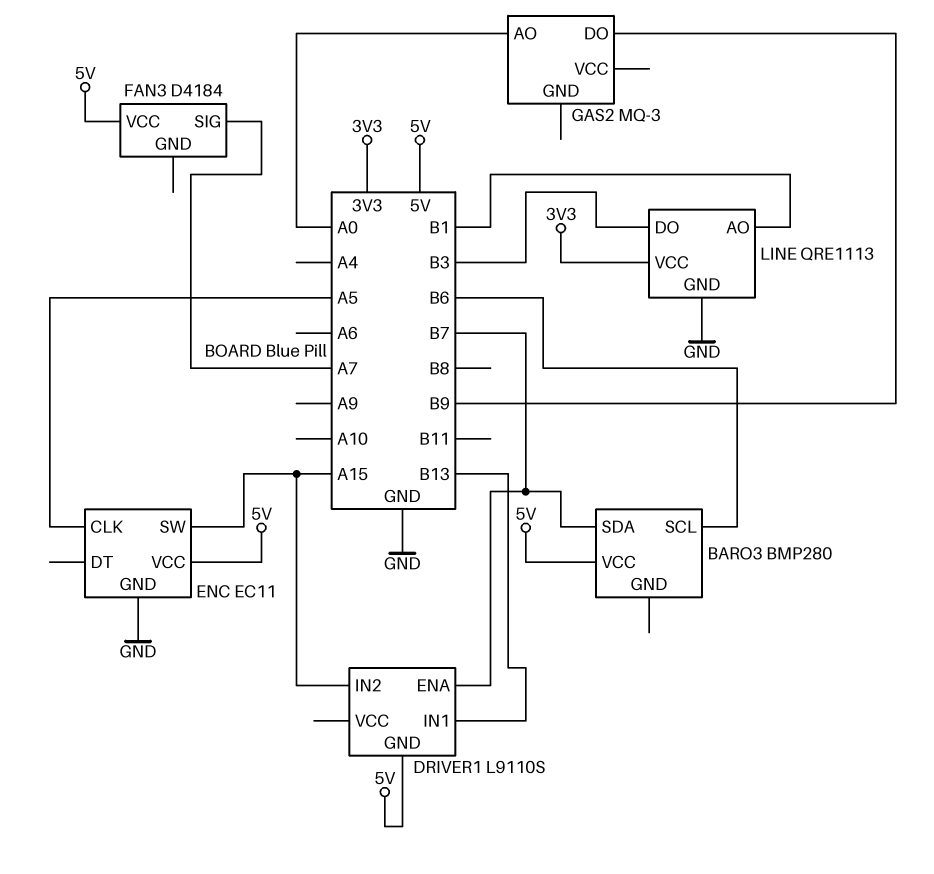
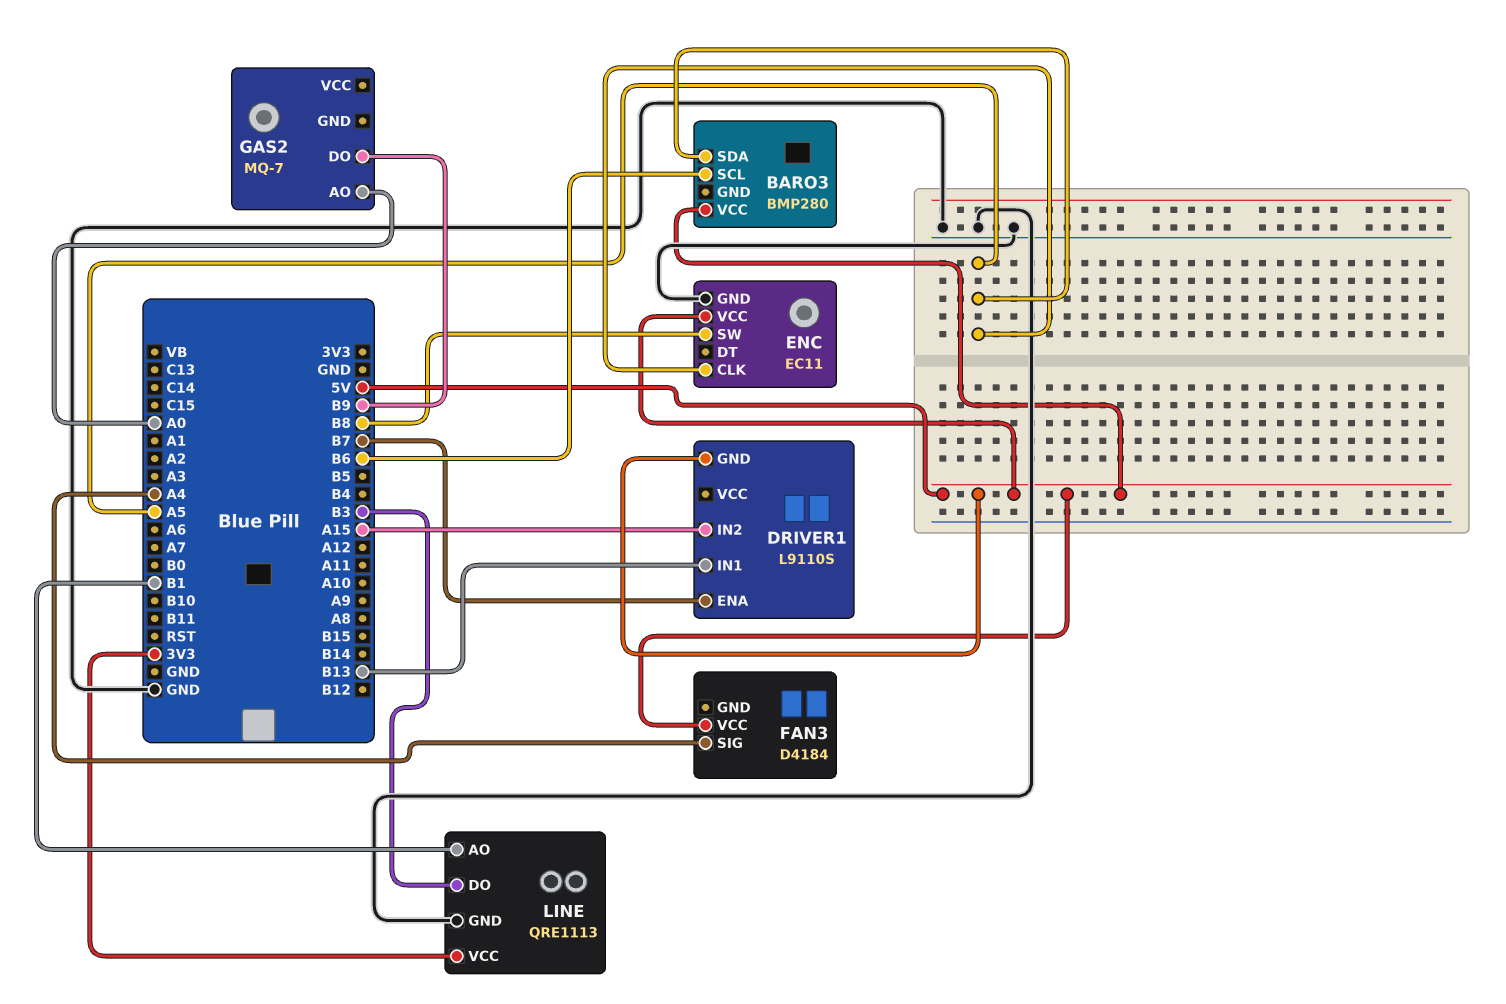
BARO3 pin SDA: B7 -> A5
ENC pin SW: A15 -> B8
FAN3 pin SIG: A7 -> A4
GAS2: MQ-3 -> MQ-7

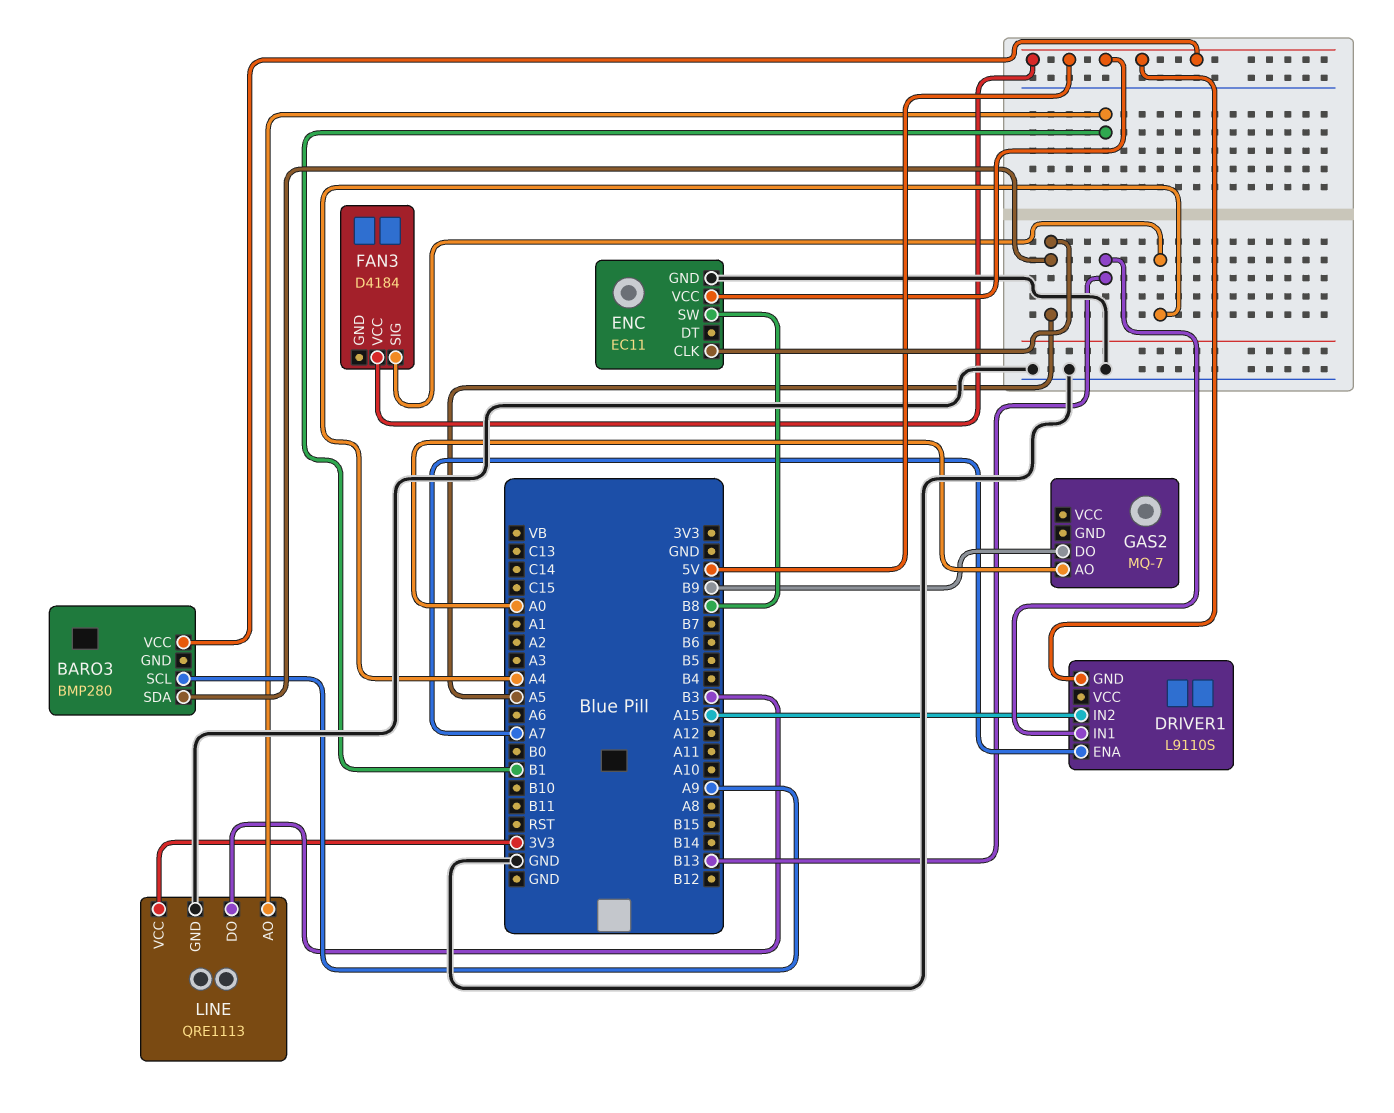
BARO3 pin SCL: B6 -> A9
DRIVER1 pin ENA: B7 -> A7

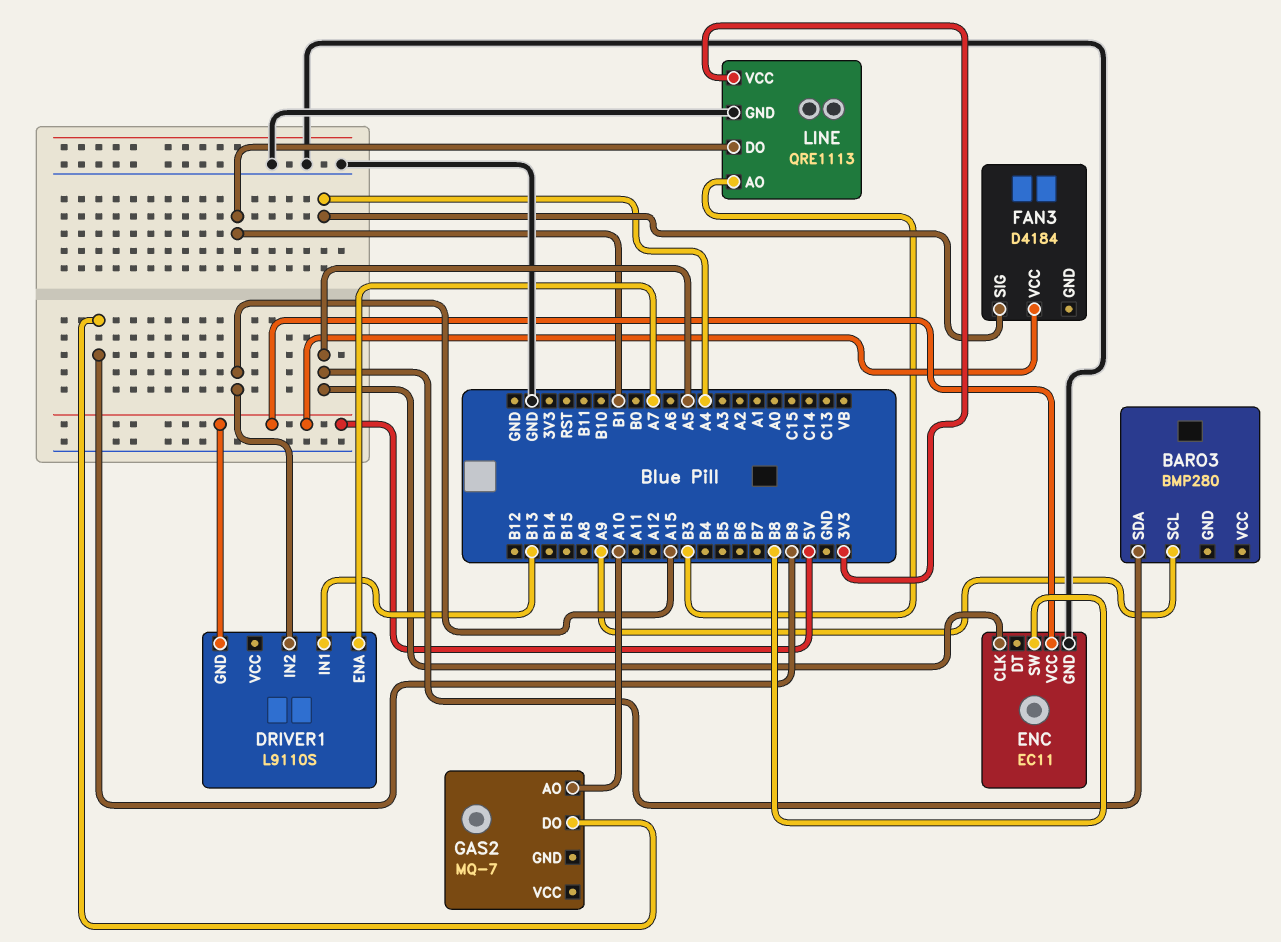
BARO3 pin VCC: 5V -> none
GAS2 pin AO: A0 -> A10
LINE pin AO: B1 -> B3
LINE pin DO: B3 -> B1

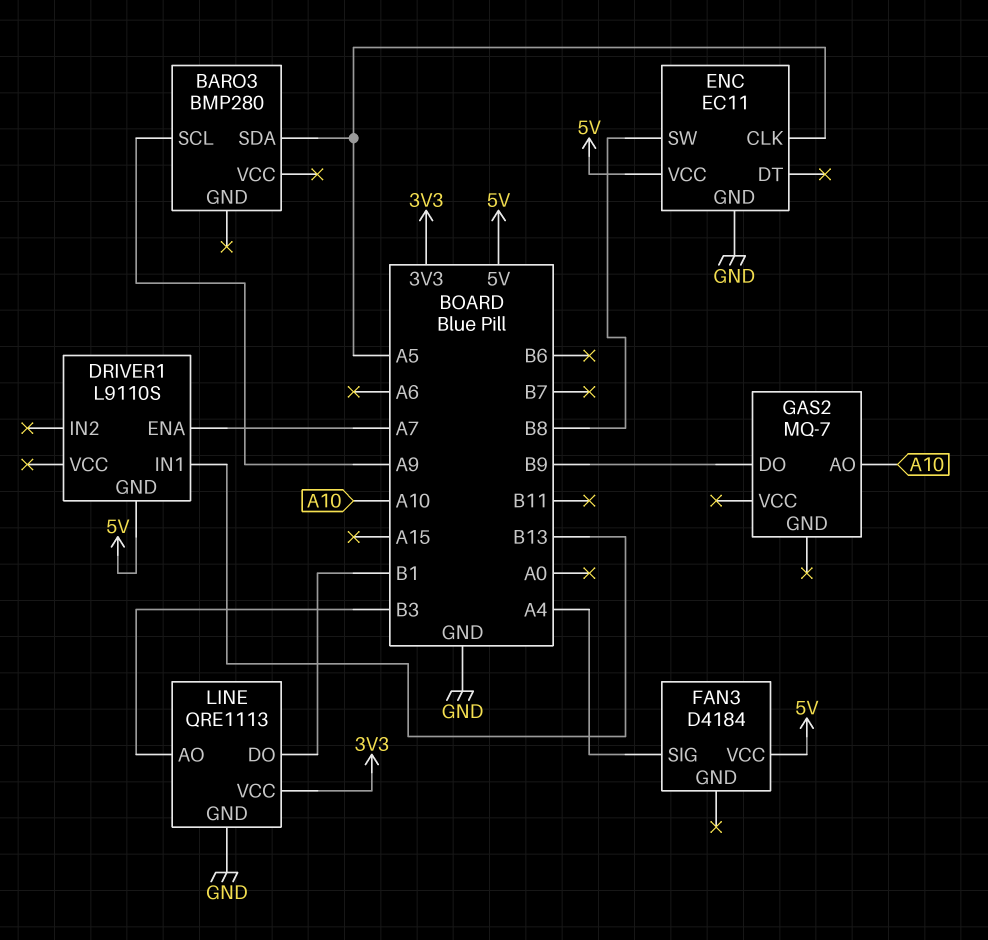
DRIVER1 pin IN2: A15 -> none

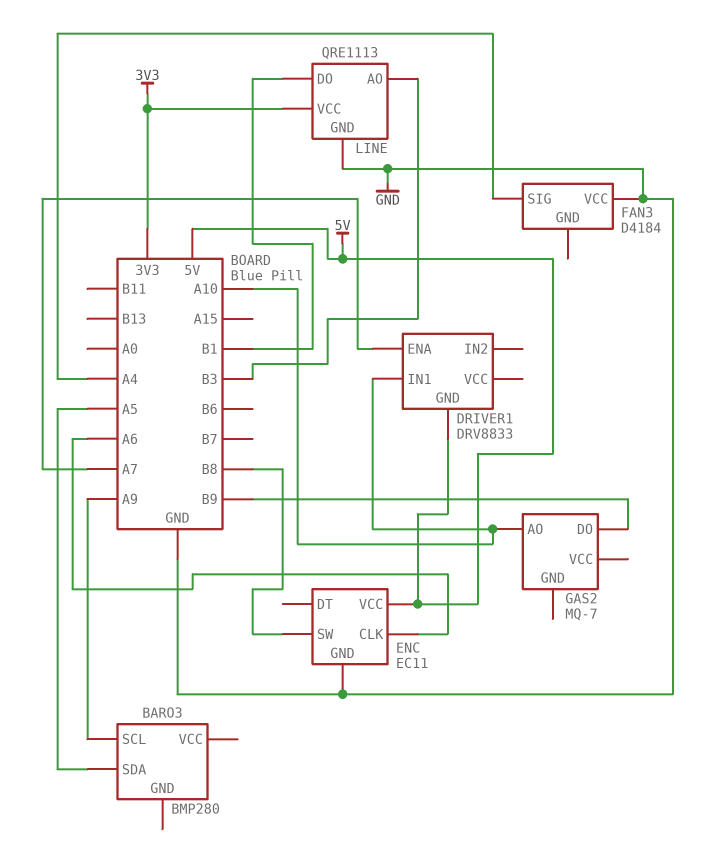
DRIVER1: L9110S -> DRV8833
DRIVER1 pin IN1: B13 -> A10
ENC pin CLK: A5 -> A6
FAN3 pin VCC: 5V -> GND

